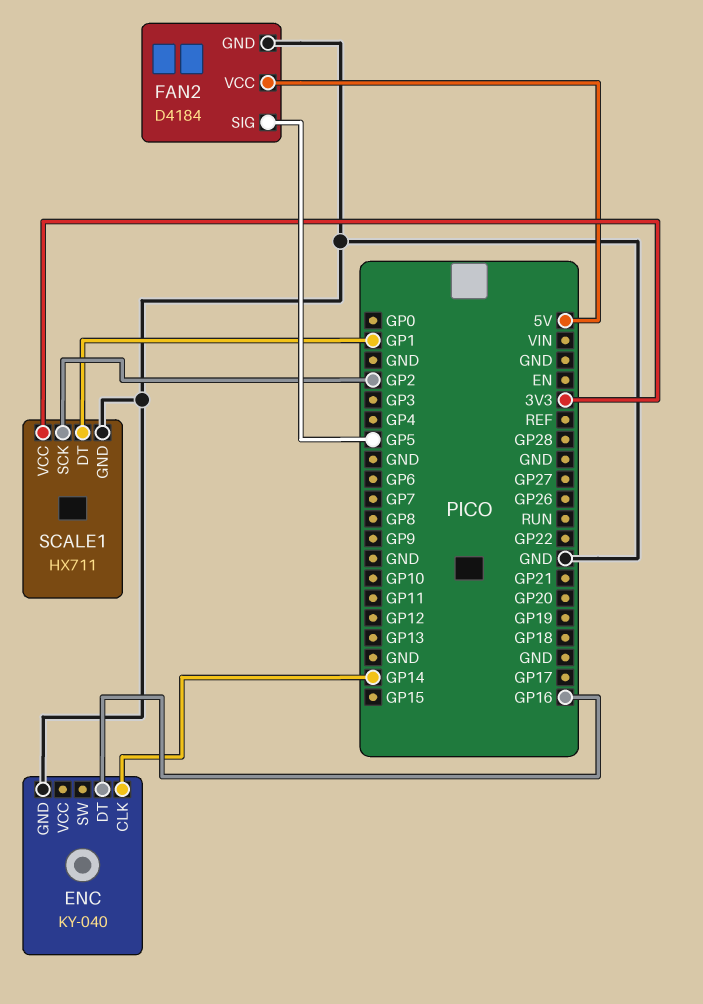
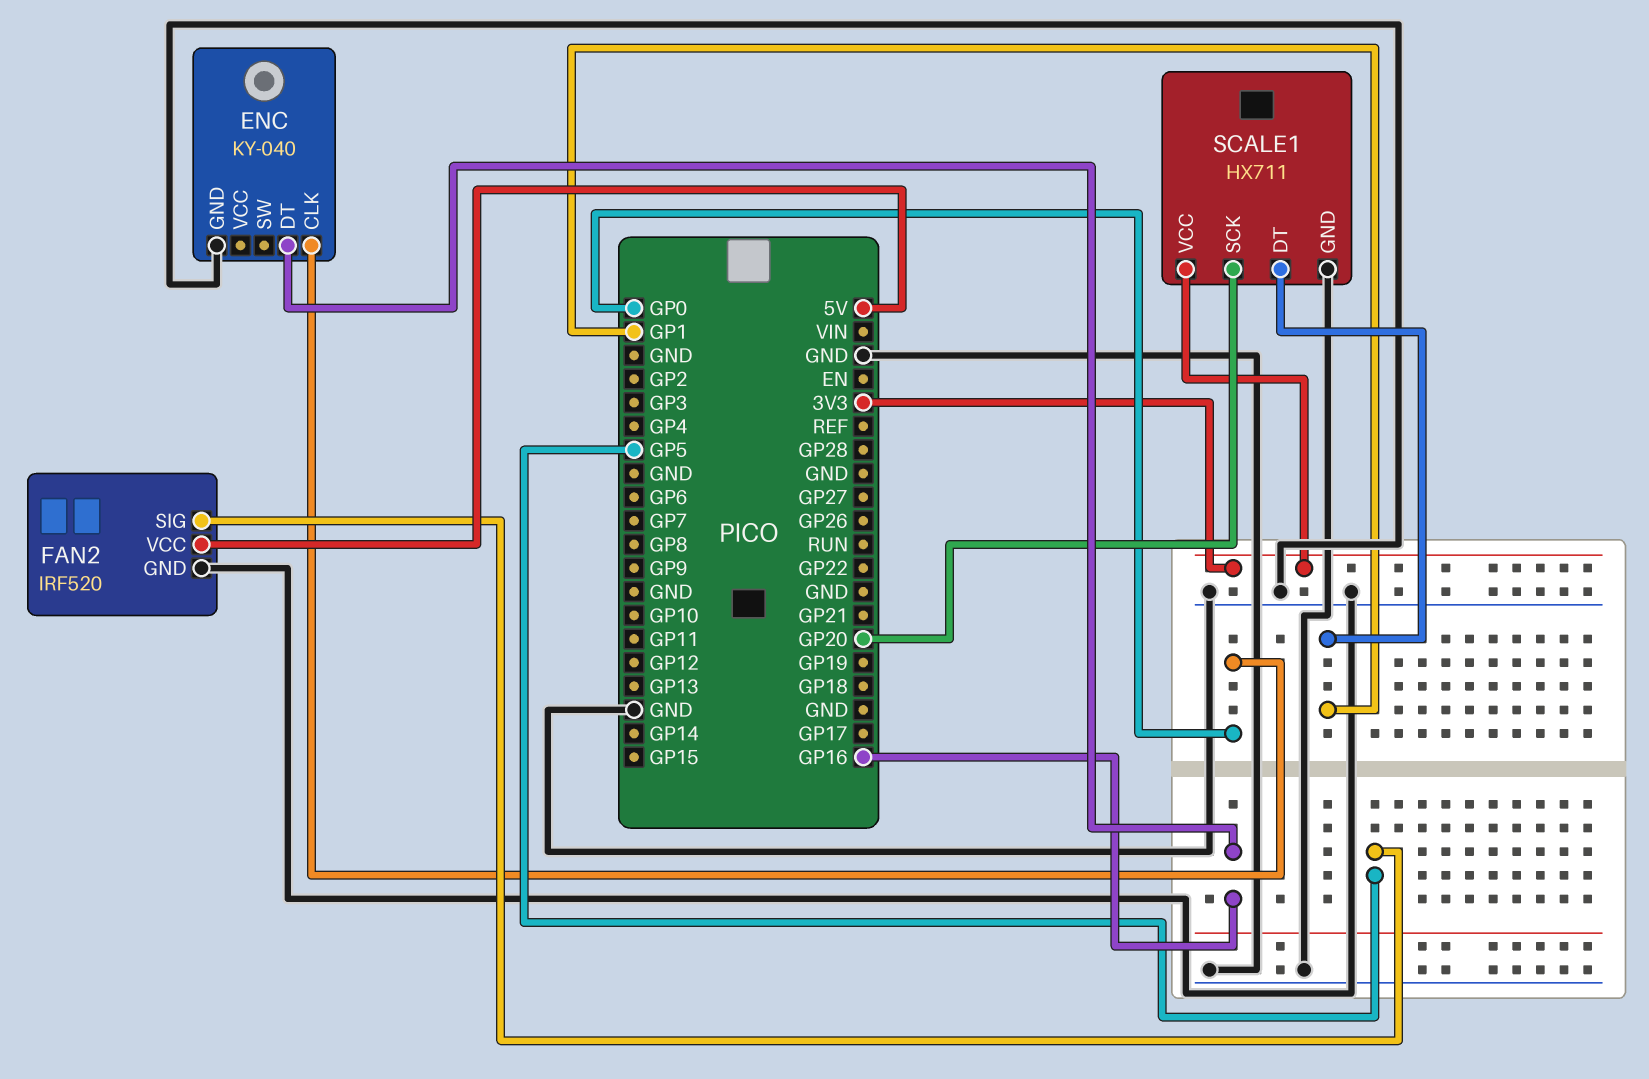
ENC pin CLK: GP14 -> GP0
FAN2: D4184 -> IRF520
SCALE1 pin SCK: GP2 -> GP20

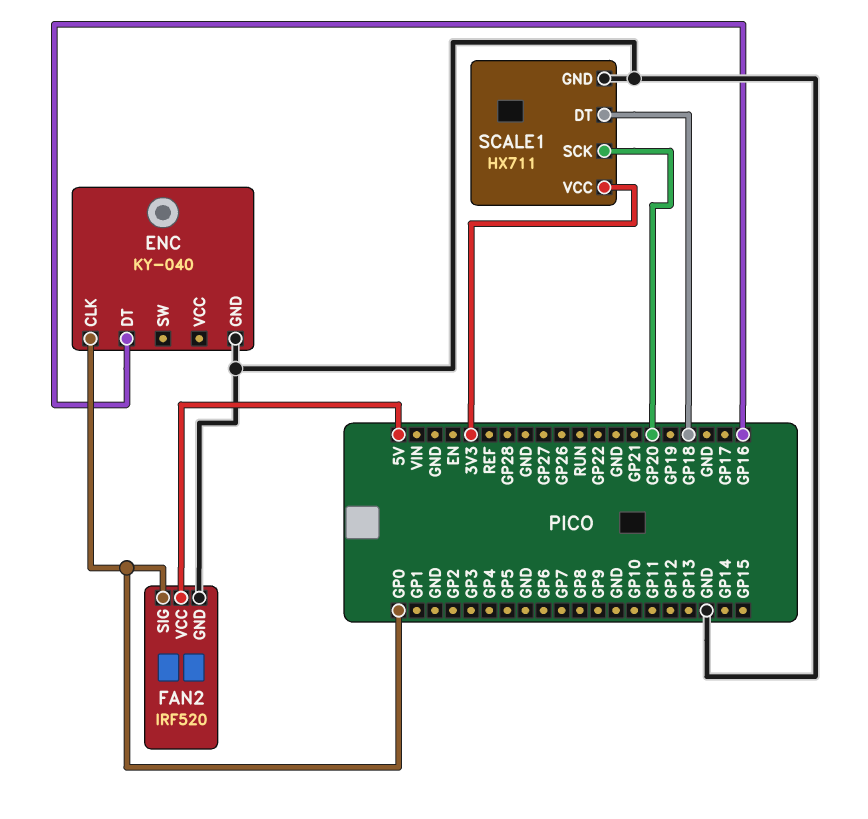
FAN2 pin SIG: GP5 -> GP0
SCALE1 pin DT: GP1 -> GP18

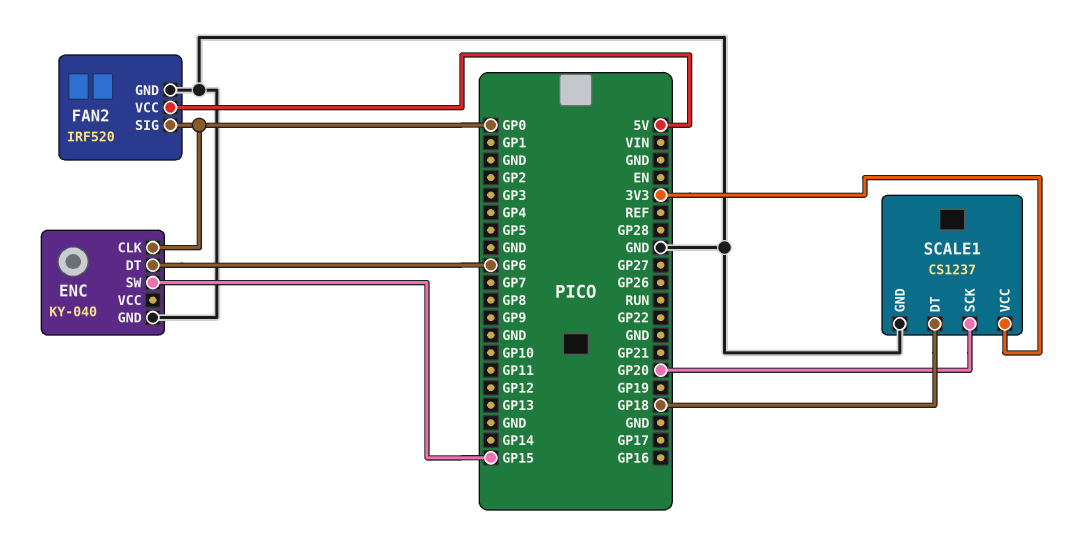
ENC pin DT: GP16 -> GP6
ENC pin SW: none -> GP15
SCALE1: HX711 -> CS1237

